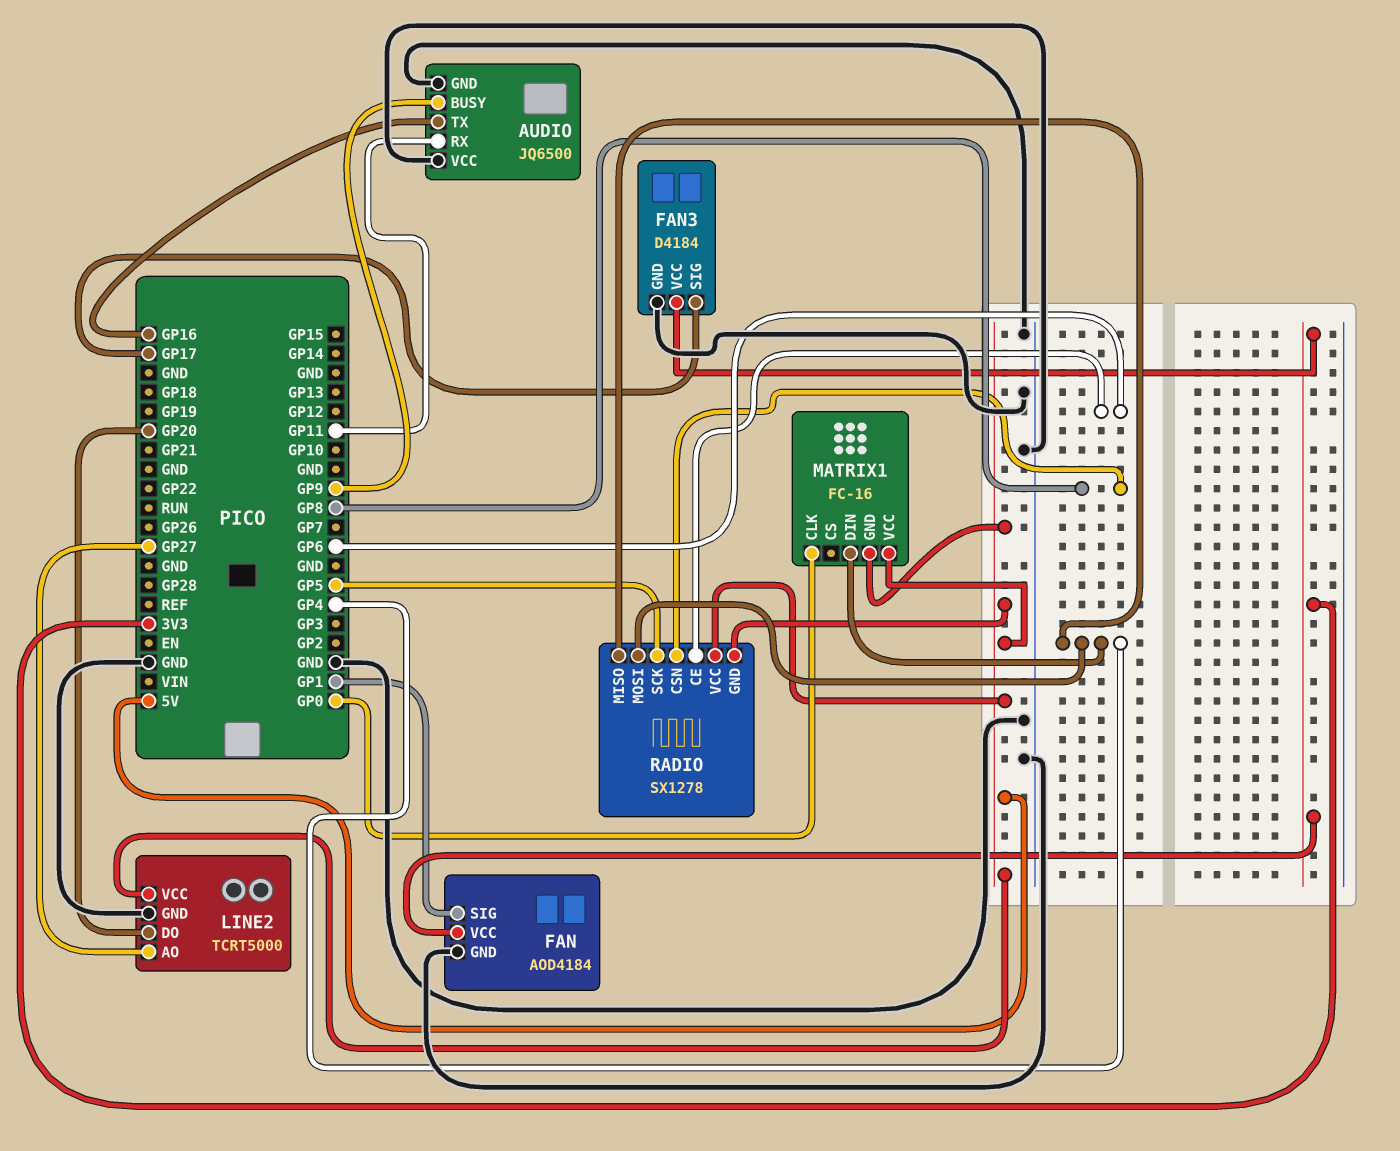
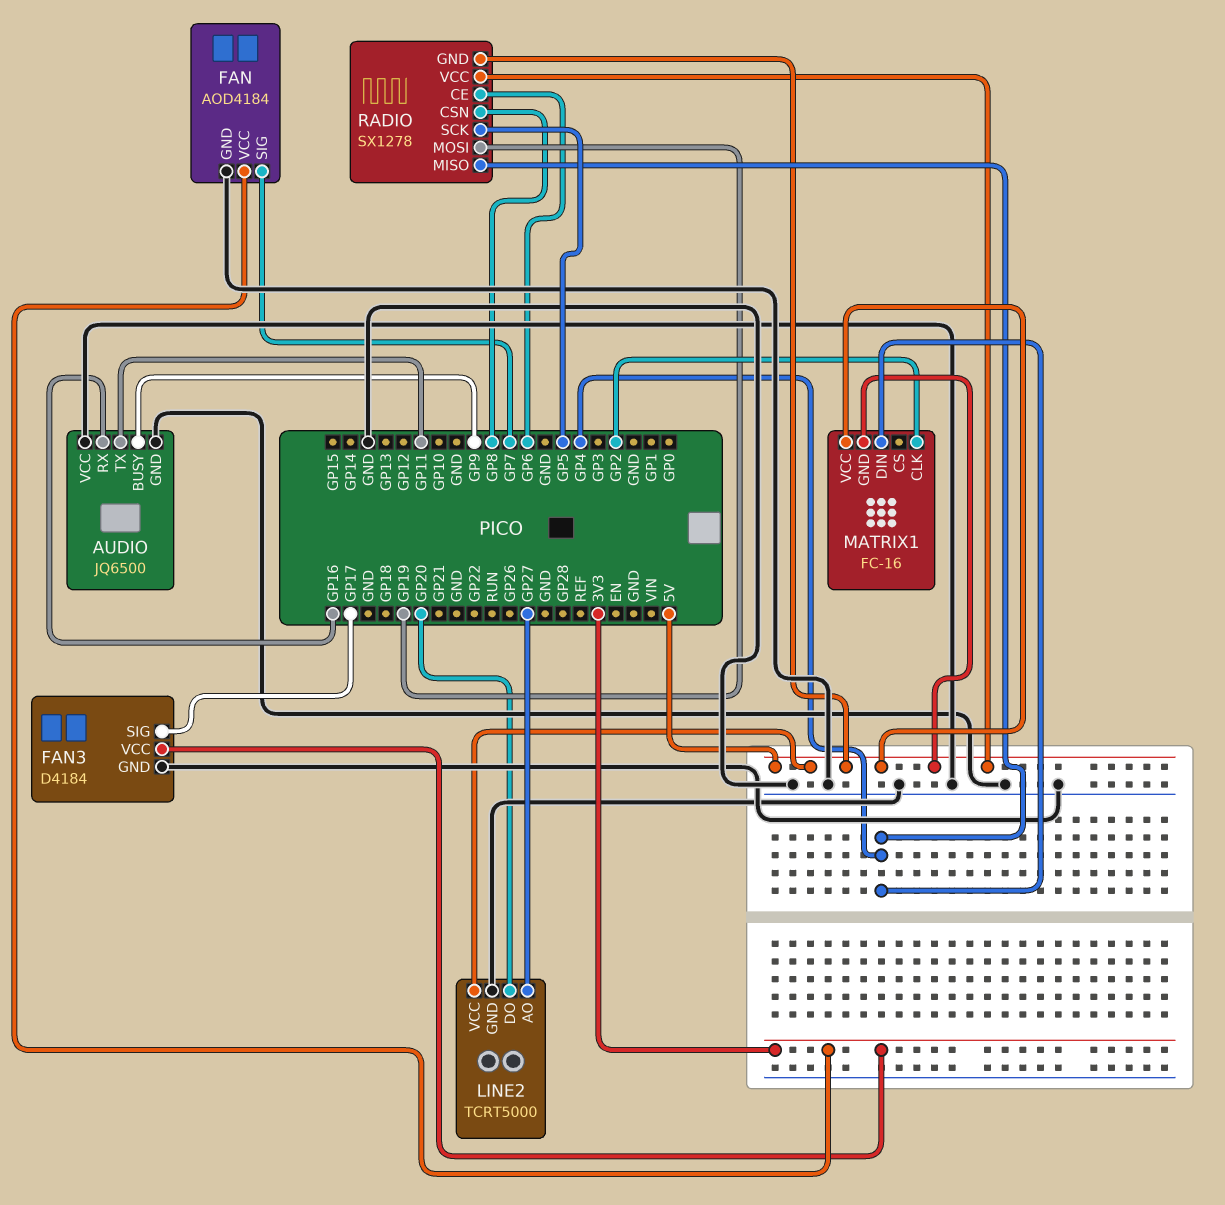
AUDIO pin RX: GP11 -> GP16
AUDIO pin TX: GP16 -> GP11
FAN pin SIG: GP1 -> GP7
MATRIX1 pin CLK: GP0 -> GP2
RADIO pin MOSI: GP4 -> GP19

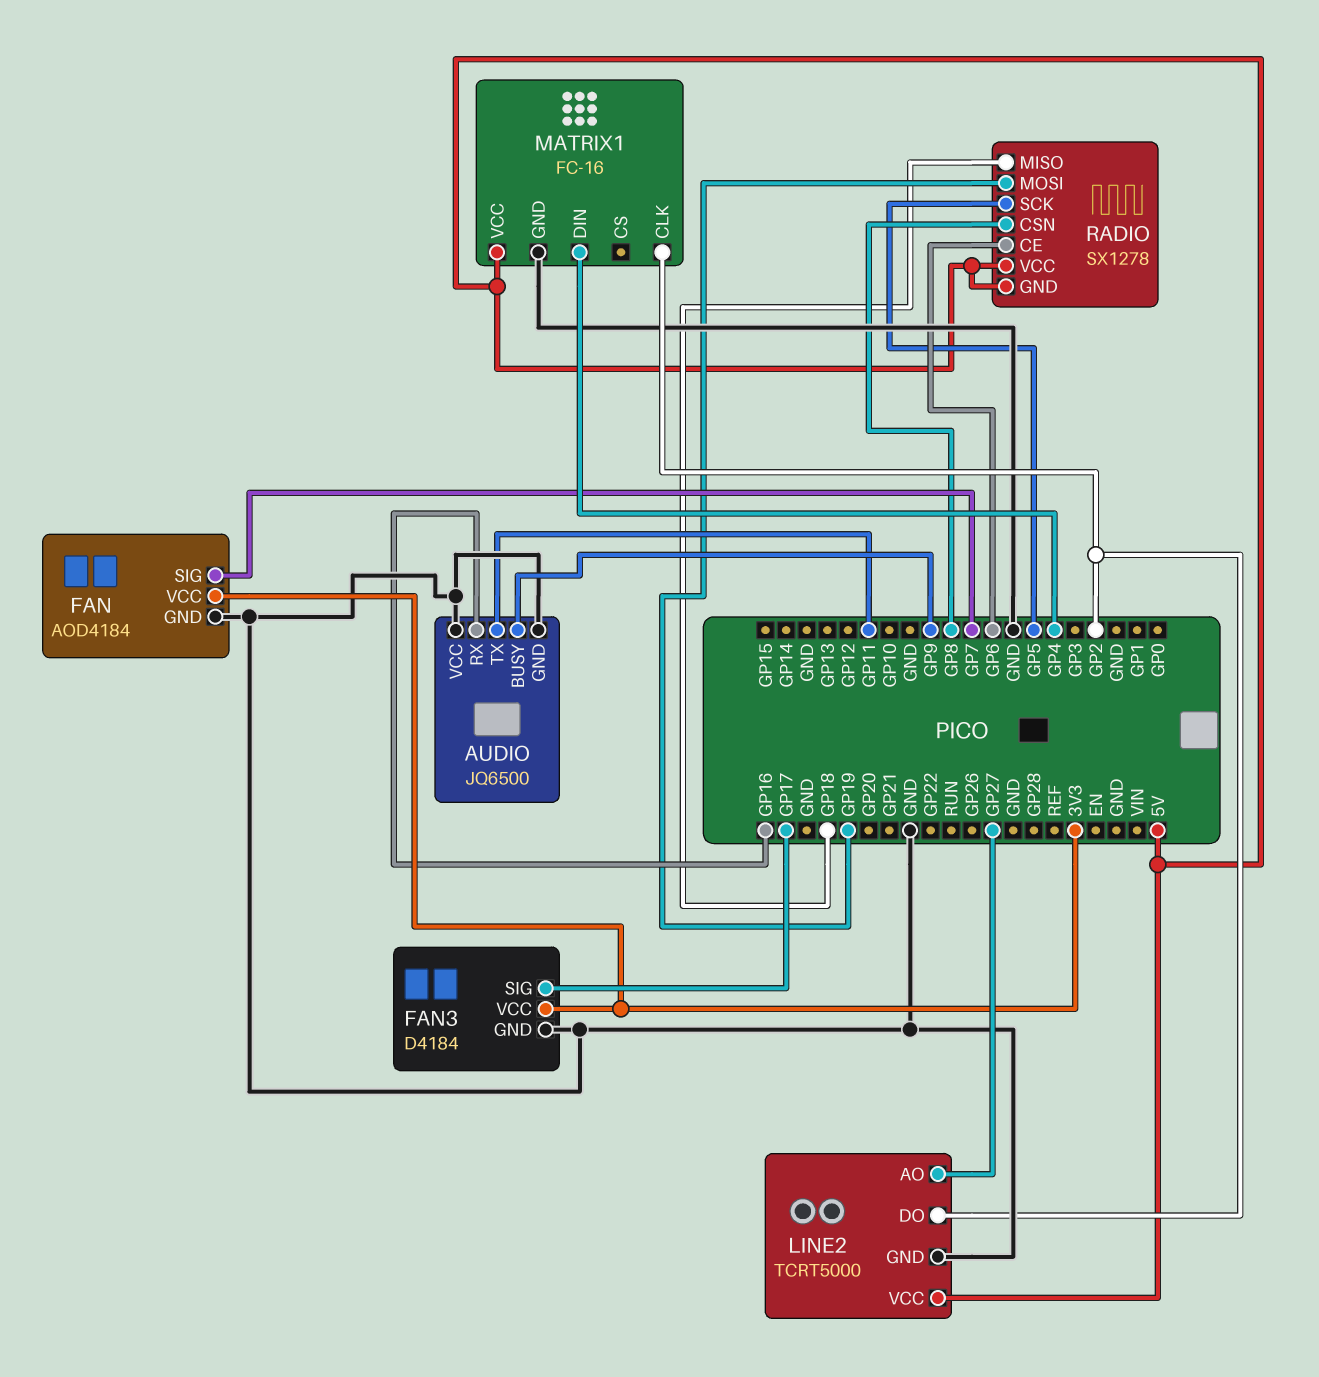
LINE2 pin DO: GP20 -> GP2
MATRIX1 pin GND: 5V -> GND
RADIO pin MISO: GP4 -> GP18

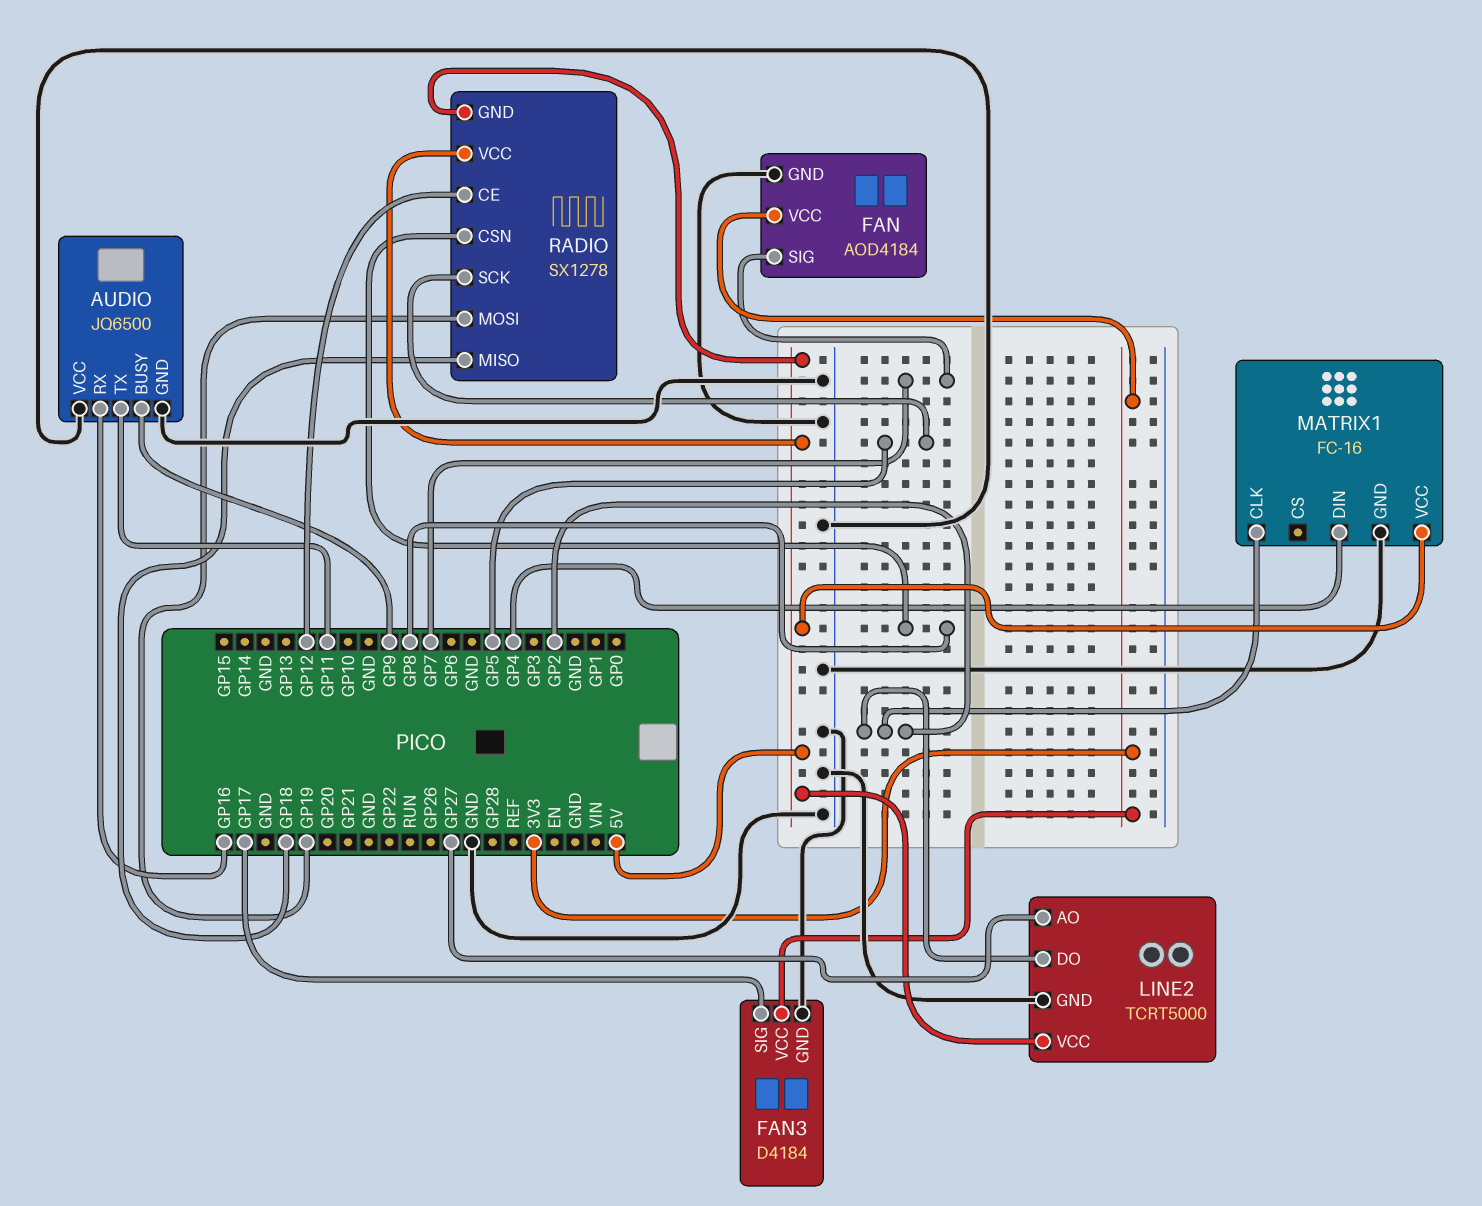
RADIO pin CE: GP6 -> GP12

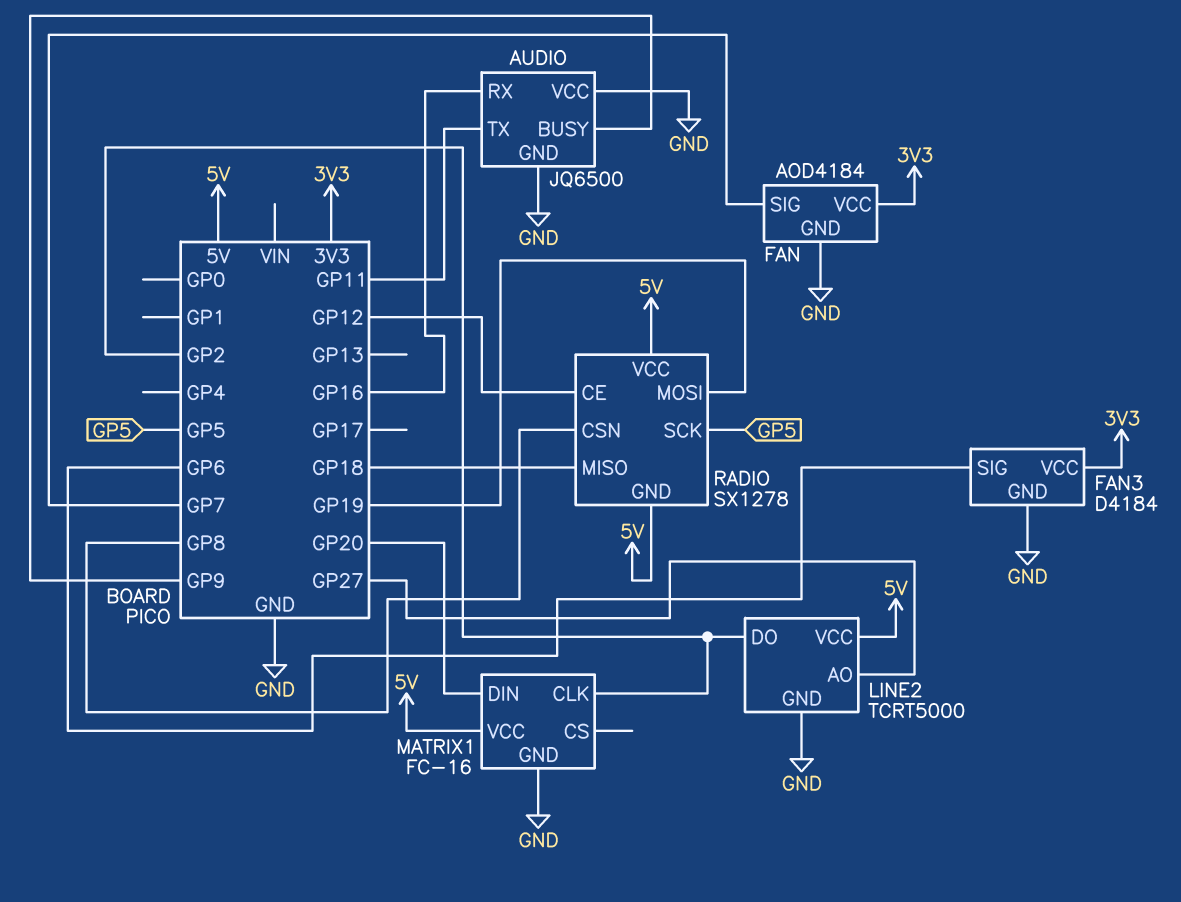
FAN3 pin SIG: GP17 -> GP6
MATRIX1 pin DIN: GP4 -> GP20

